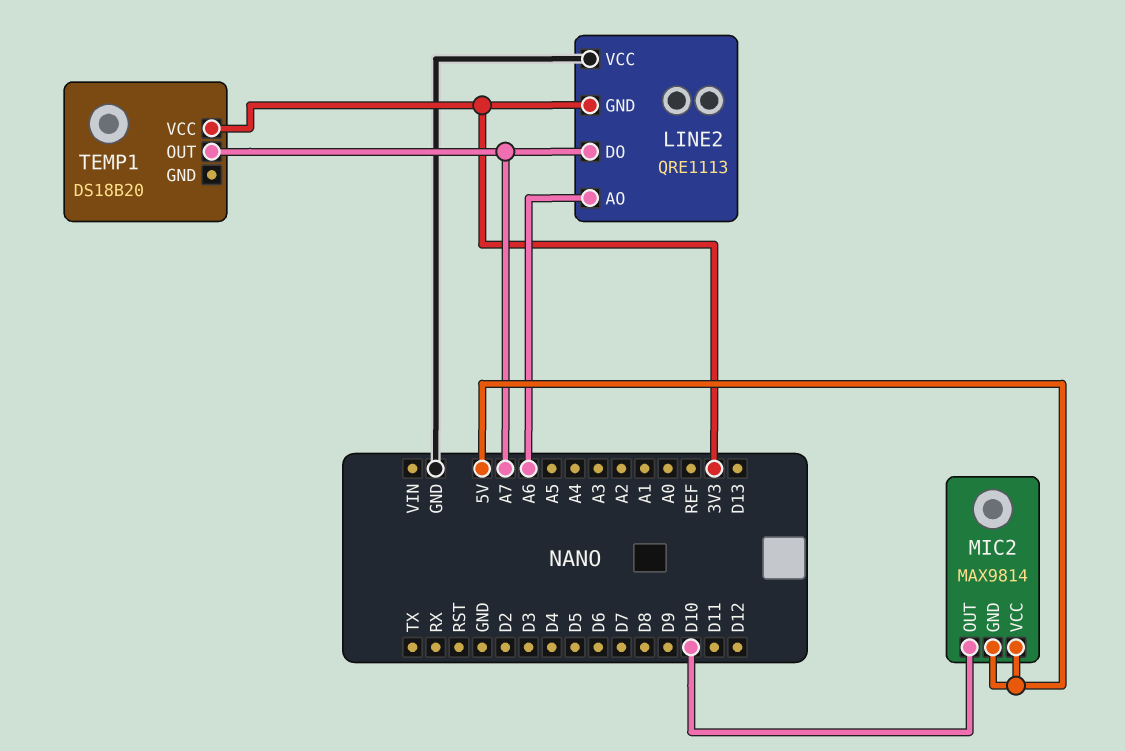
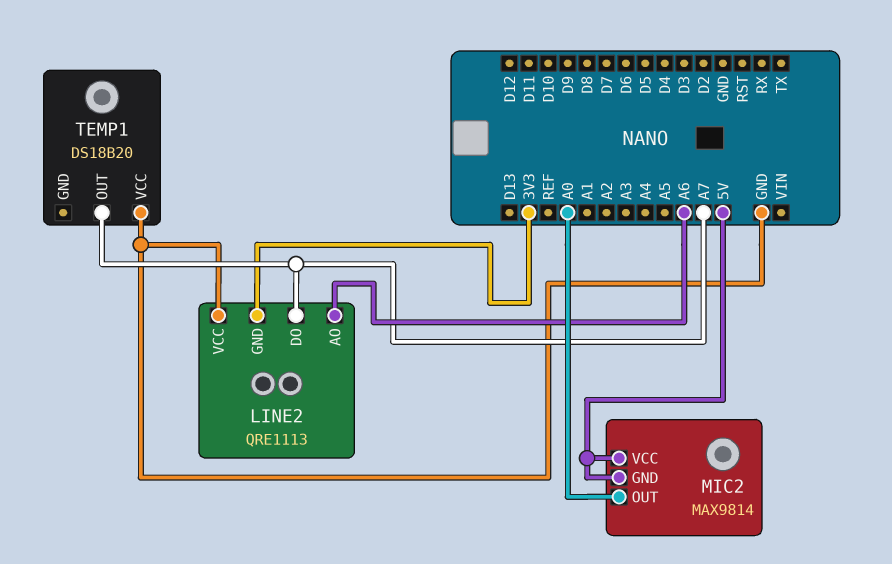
MIC2 pin OUT: D10 -> A0
TEMP1 pin VCC: 3V3 -> GND

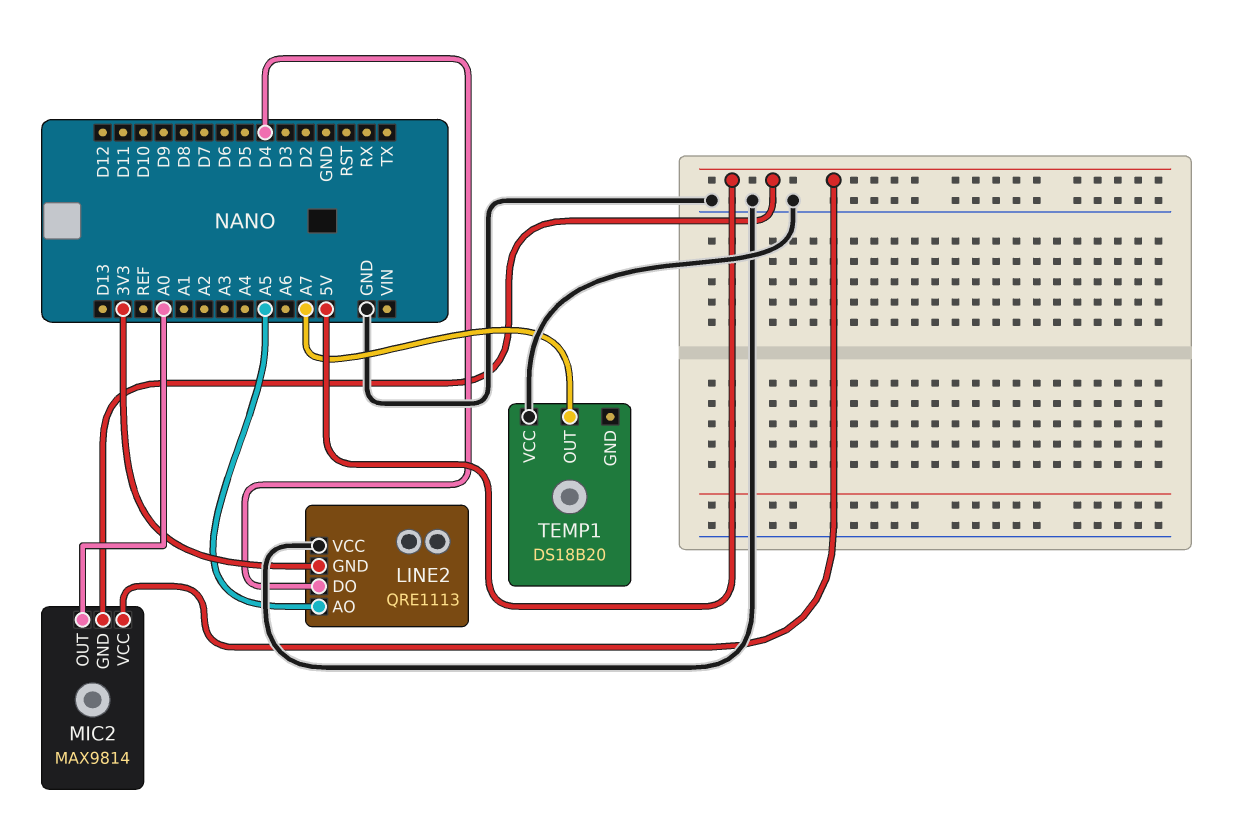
LINE2 pin AO: A6 -> A5
LINE2 pin DO: A7 -> D4

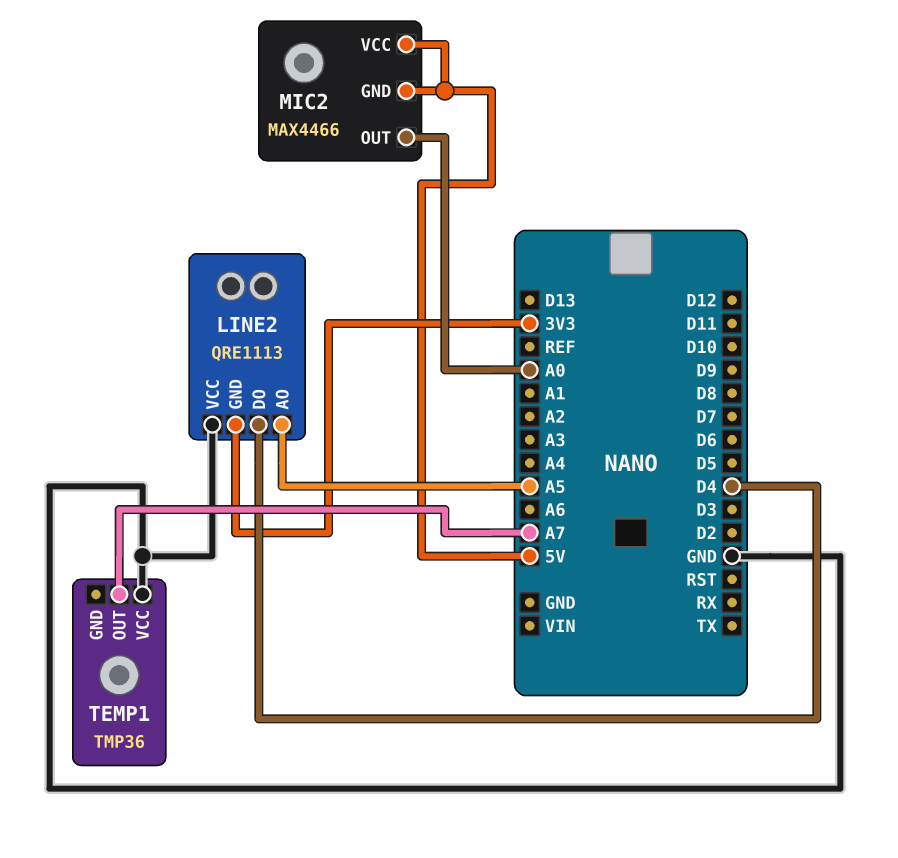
MIC2: MAX9814 -> MAX4466
TEMP1: DS18B20 -> TMP36

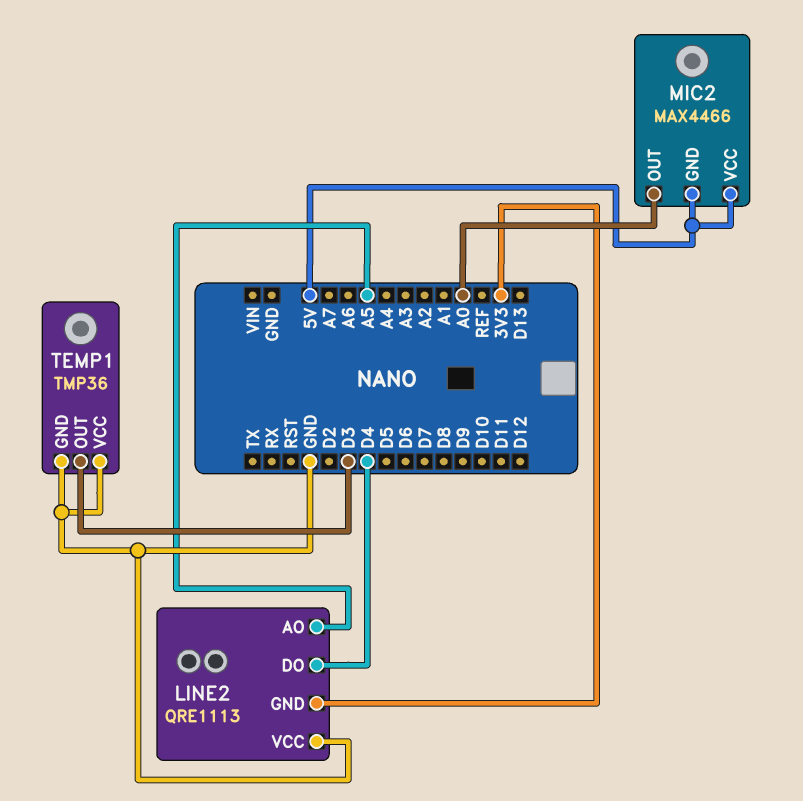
TEMP1 pin GND: none -> GND
TEMP1 pin OUT: A7 -> D3

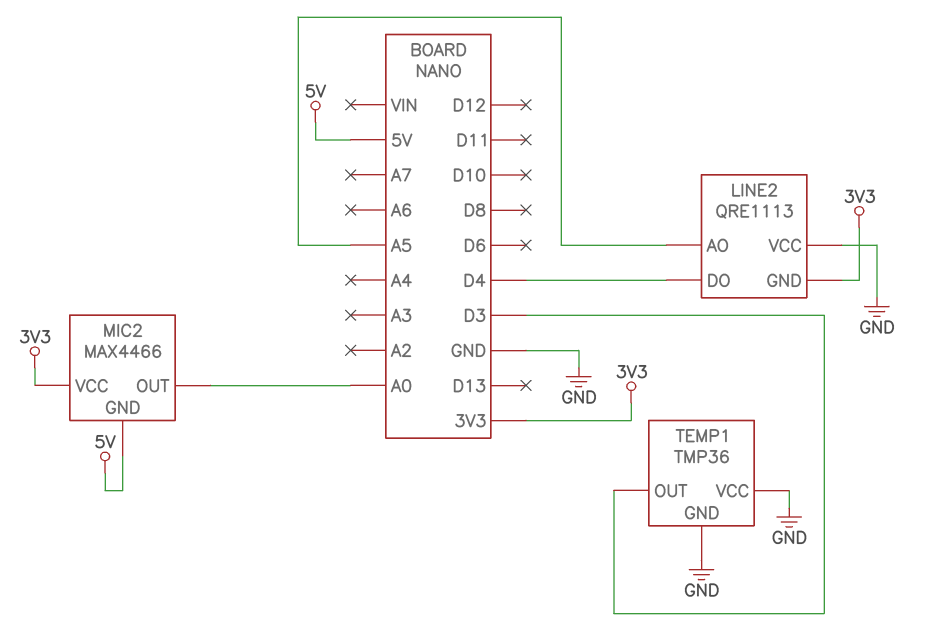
MIC2 pin VCC: 5V -> 3V3

